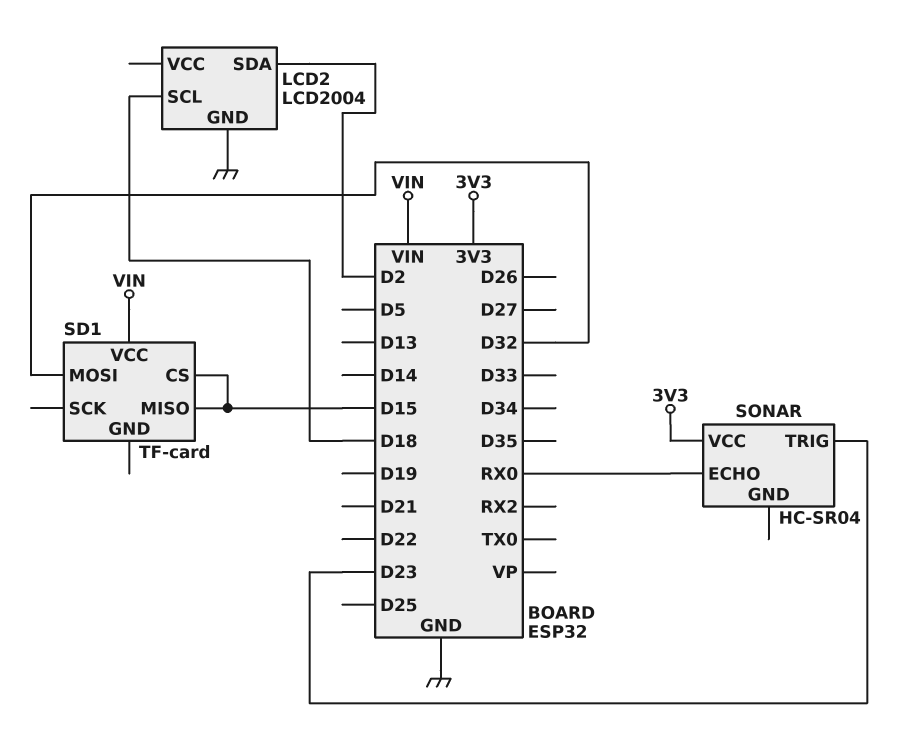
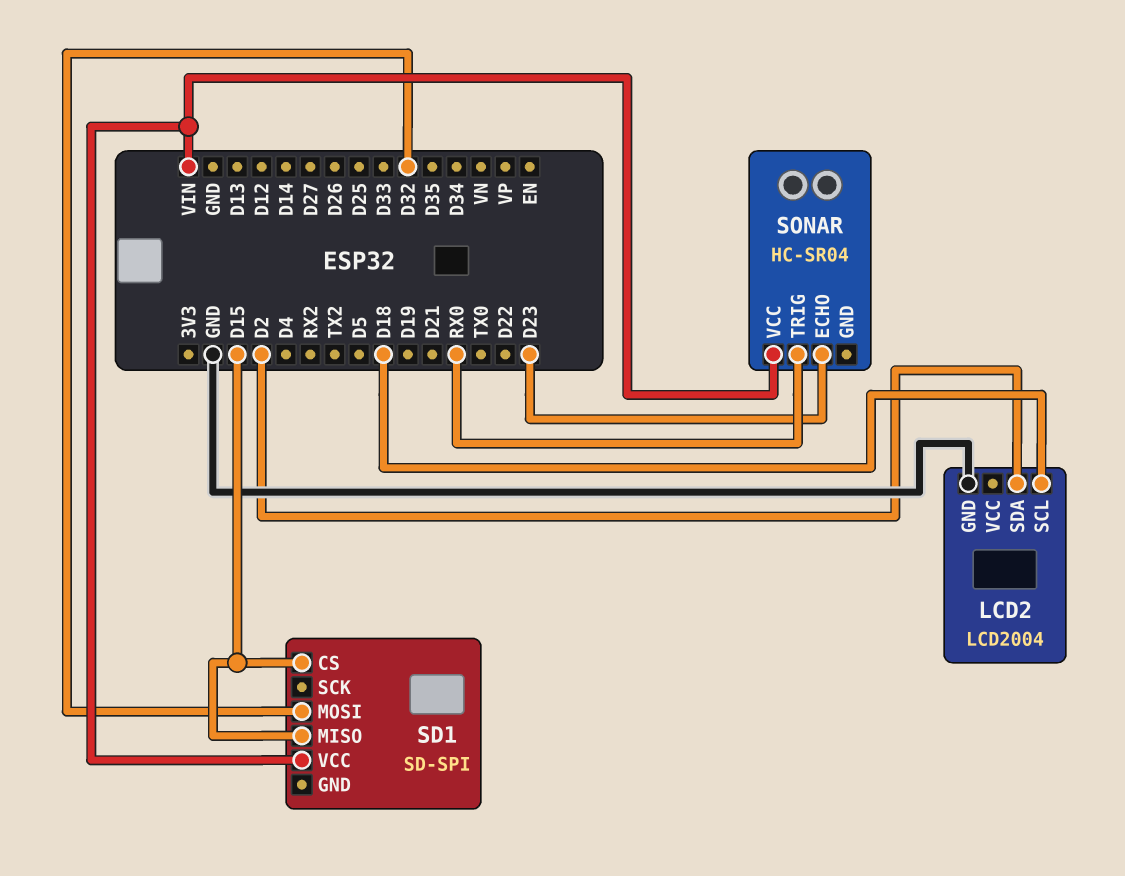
SD1: TF-card -> SD-SPI
SONAR pin ECHO: RX0 -> D23
SONAR pin TRIG: D23 -> RX0
SONAR pin VCC: 3V3 -> VIN

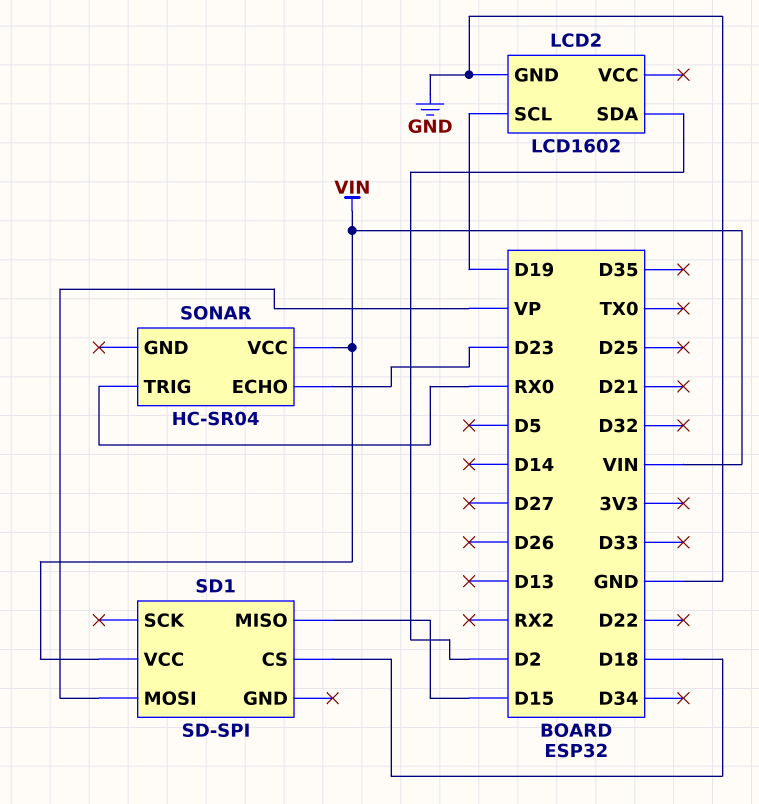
LCD2: LCD2004 -> LCD1602
LCD2 pin SCL: D18 -> D19
SD1 pin CS: D15 -> D18
SD1 pin MOSI: D32 -> VP

